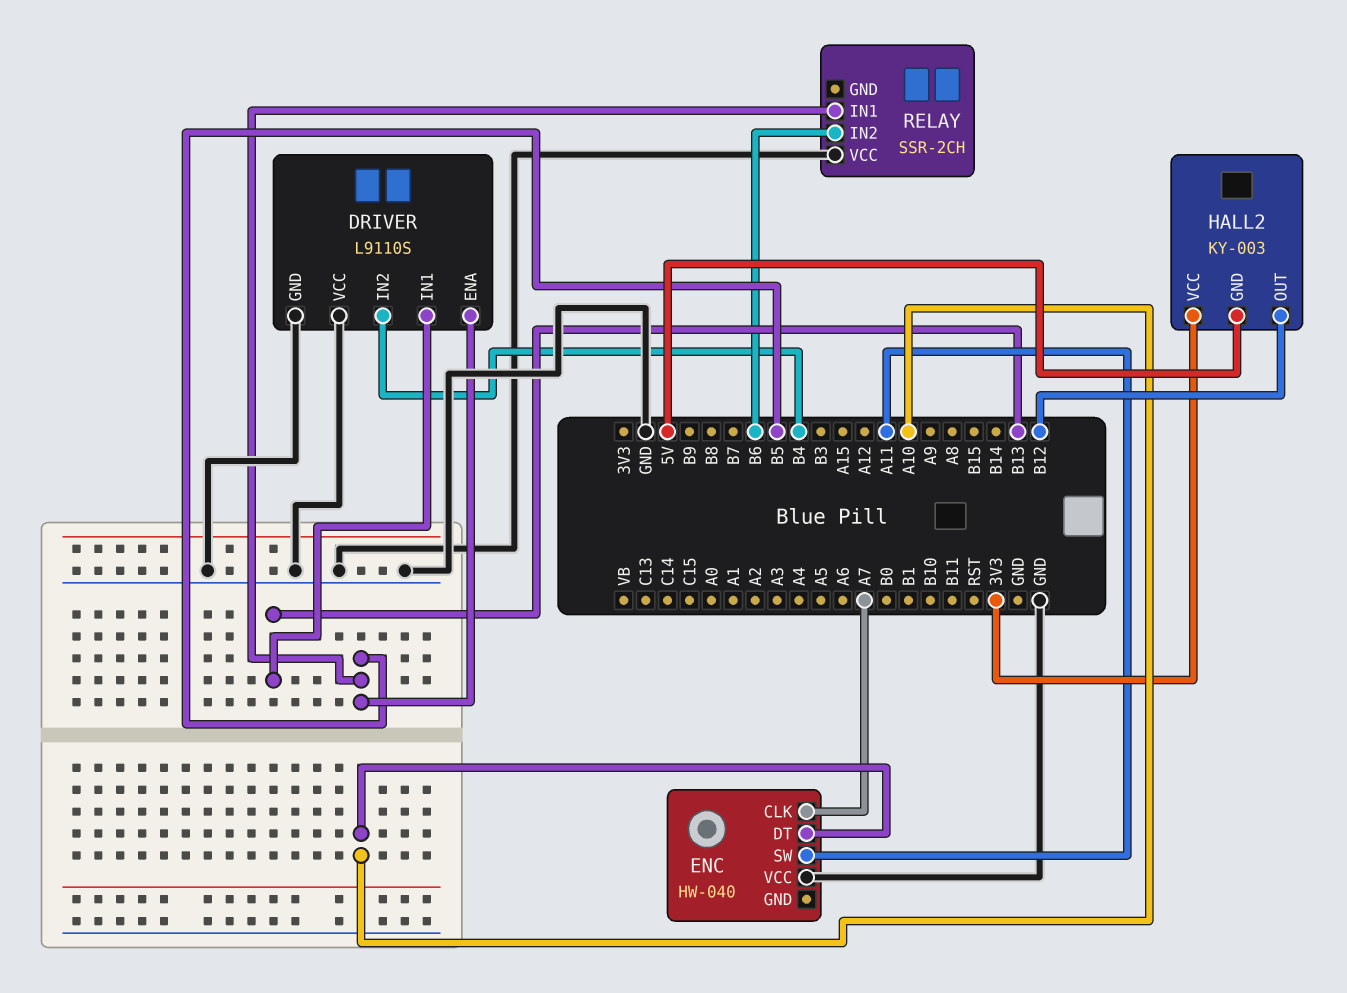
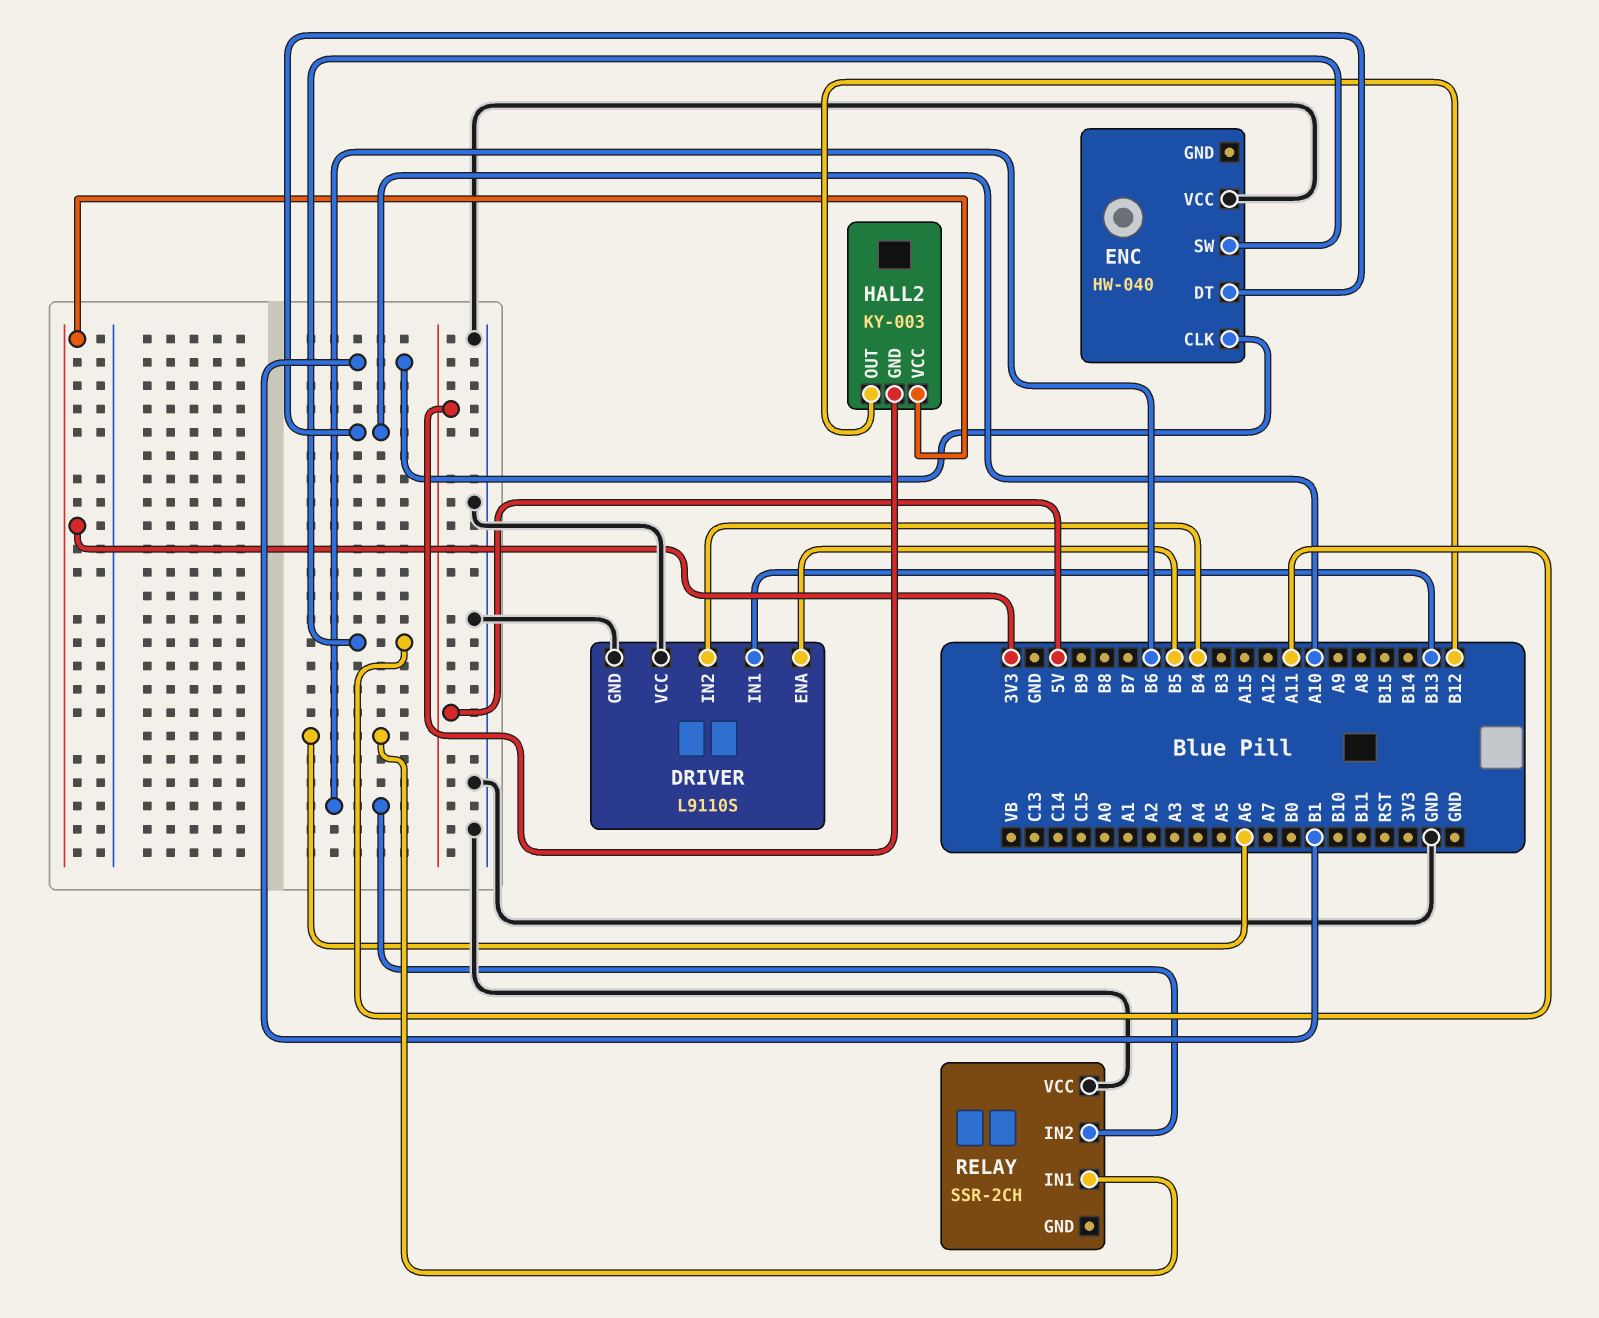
ENC pin CLK: A7 -> B1
RELAY pin IN1: B5 -> A6

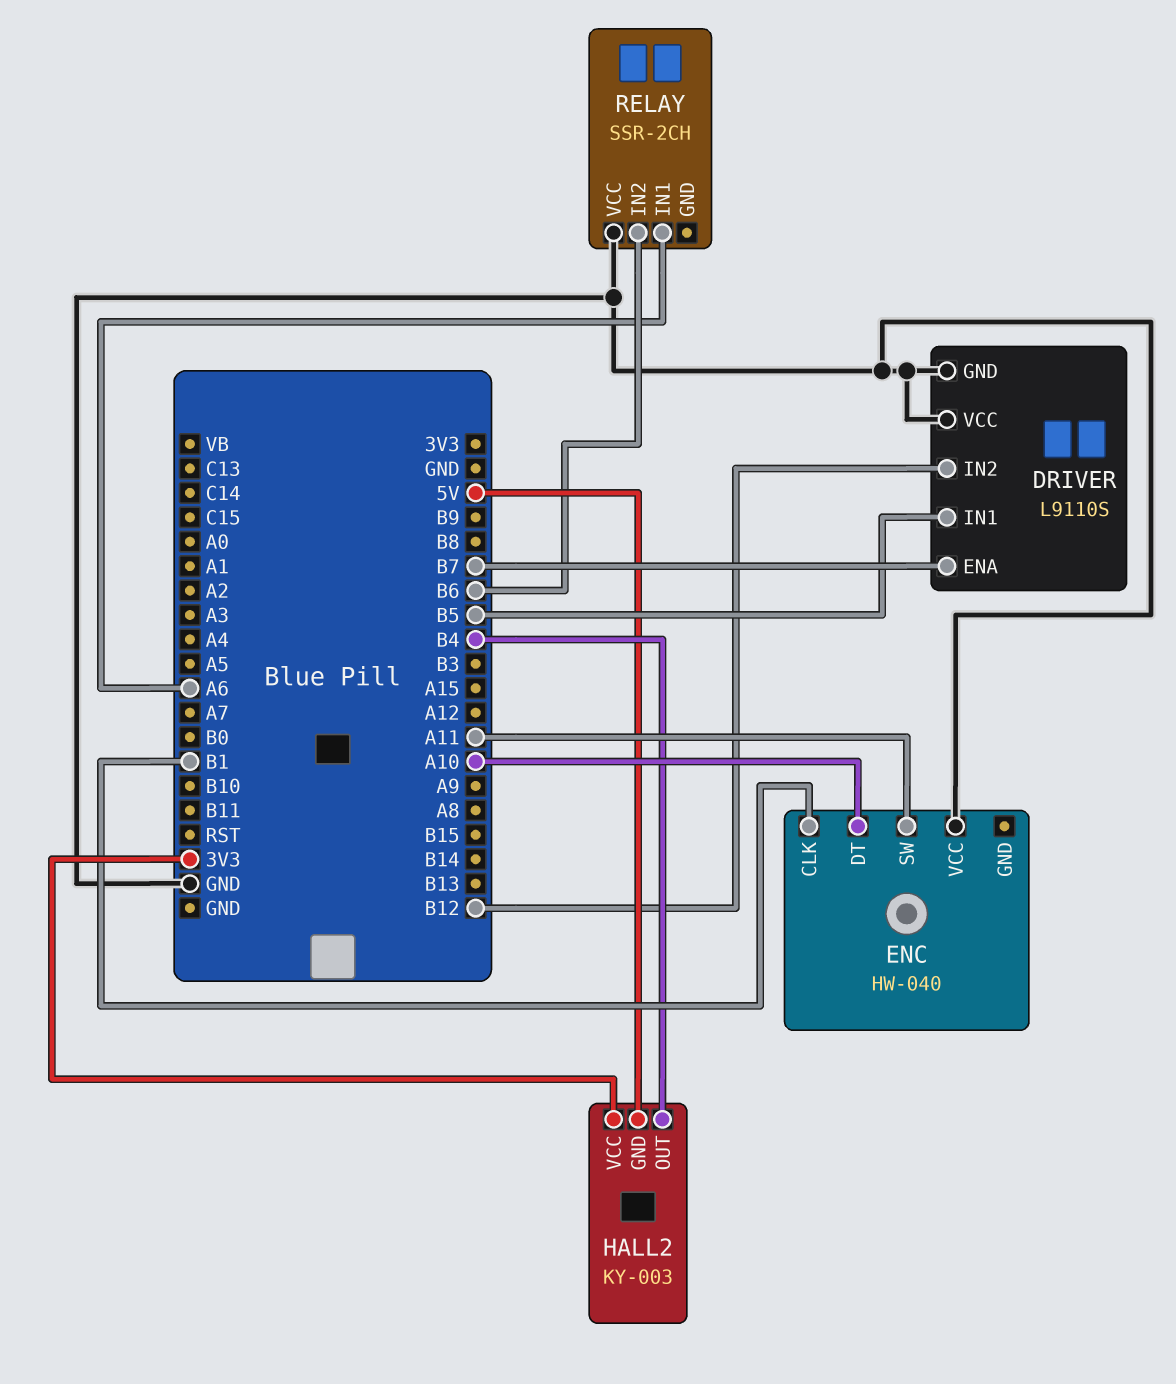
DRIVER pin ENA: B5 -> B7
DRIVER pin IN1: B13 -> B5
DRIVER pin IN2: B4 -> B12
HALL2 pin OUT: B12 -> B4

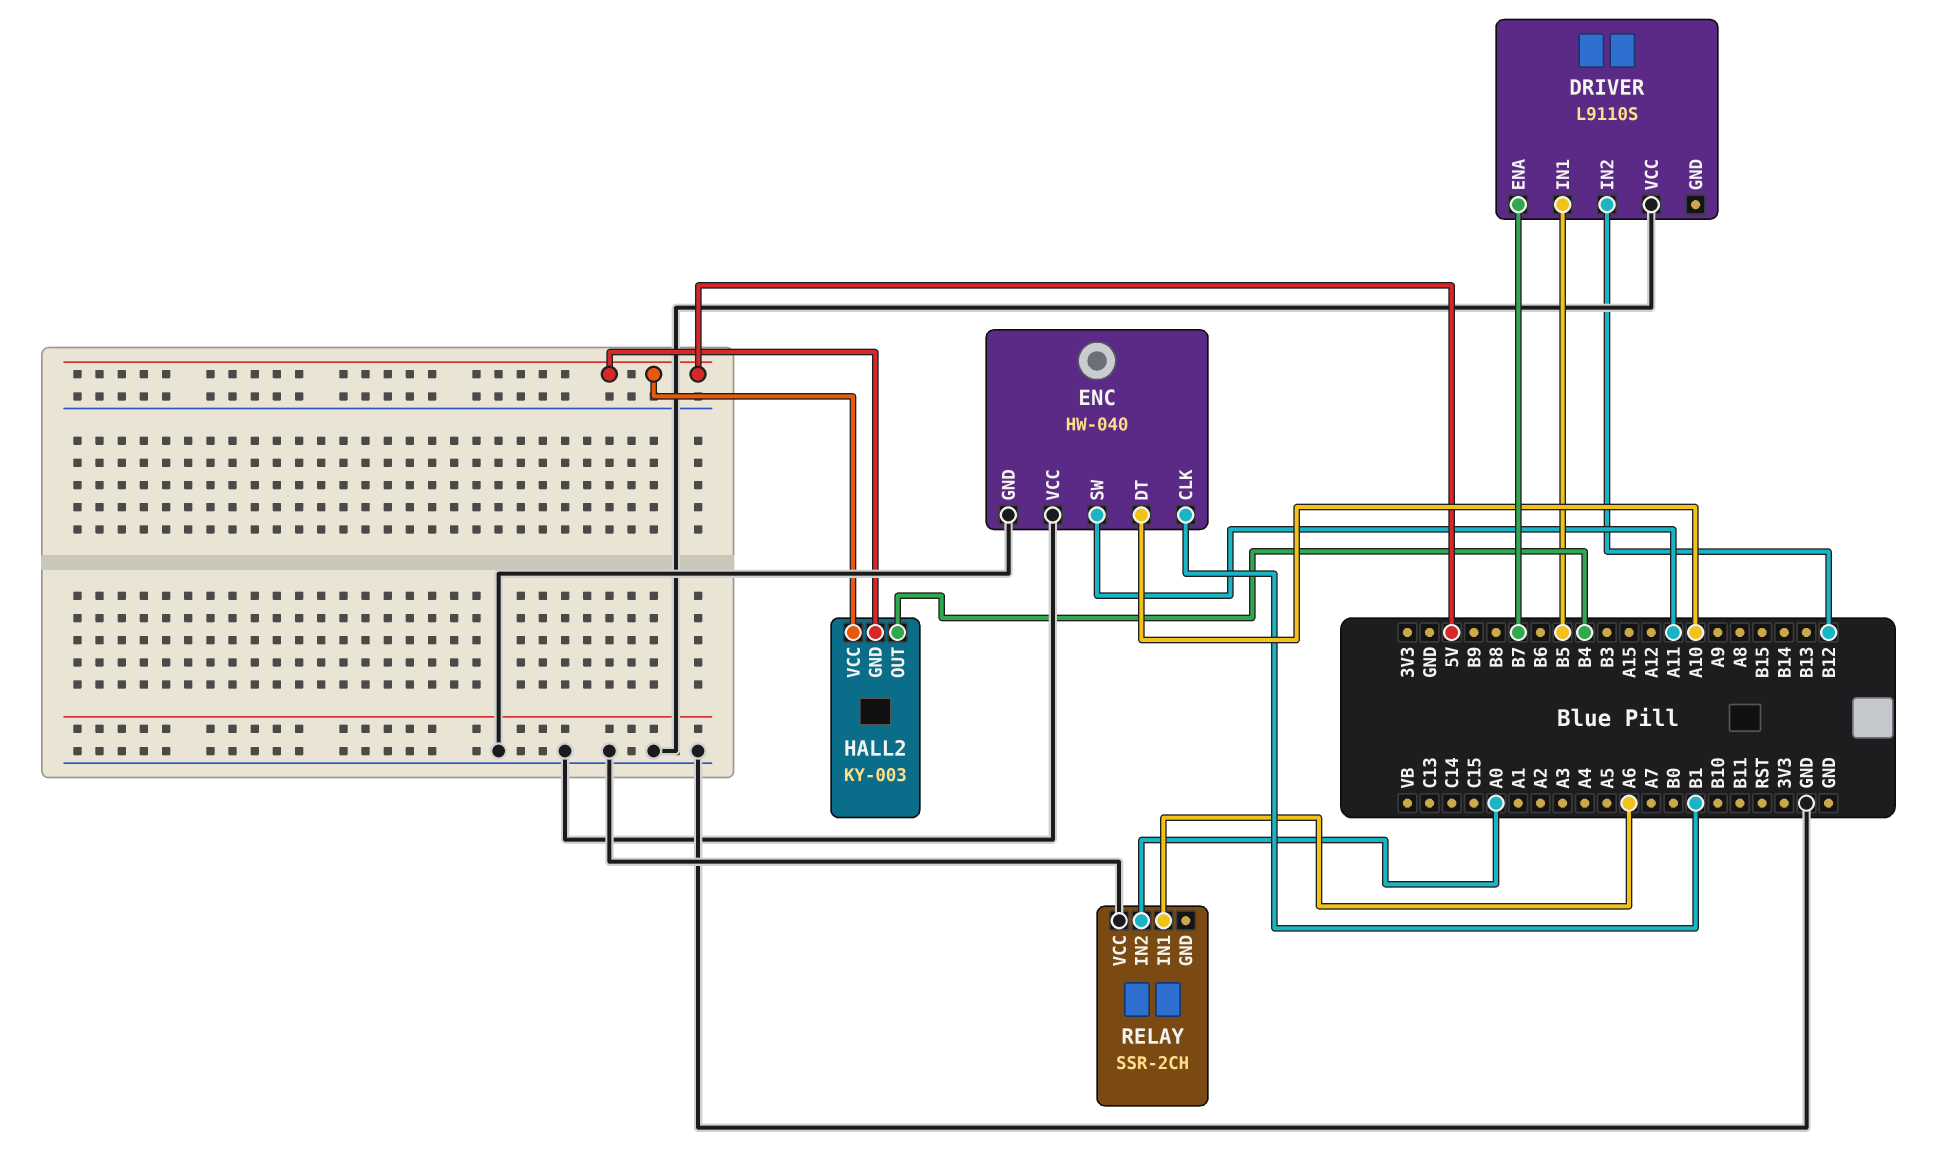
DRIVER pin GND: GND -> none
ENC pin GND: none -> GND
HALL2 pin VCC: 3V3 -> 5V
RELAY pin IN2: B6 -> A0

